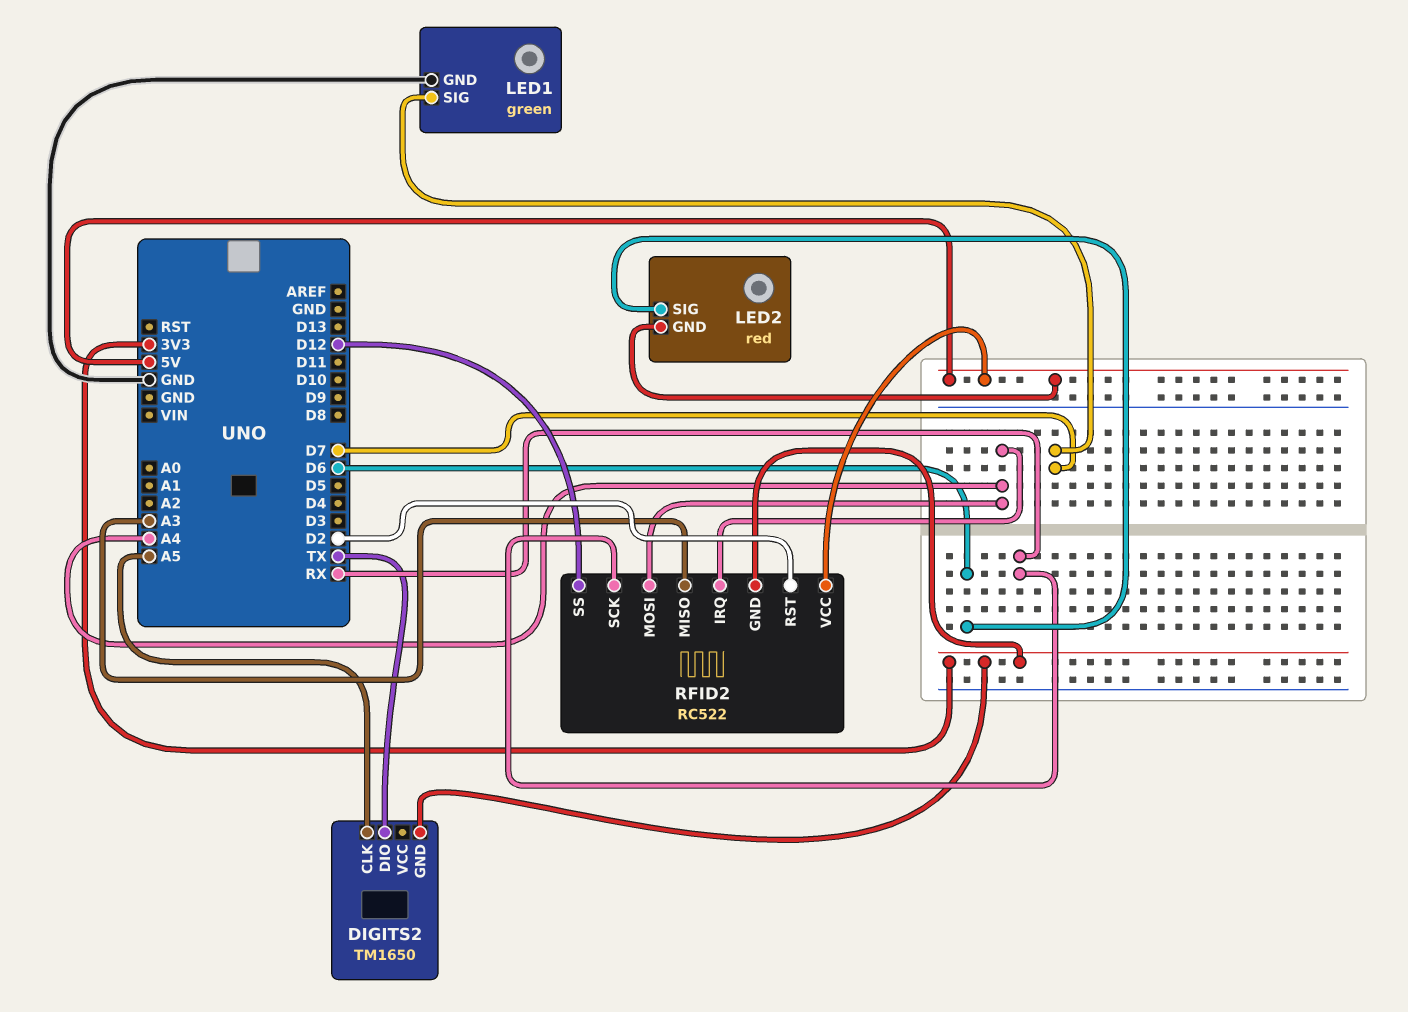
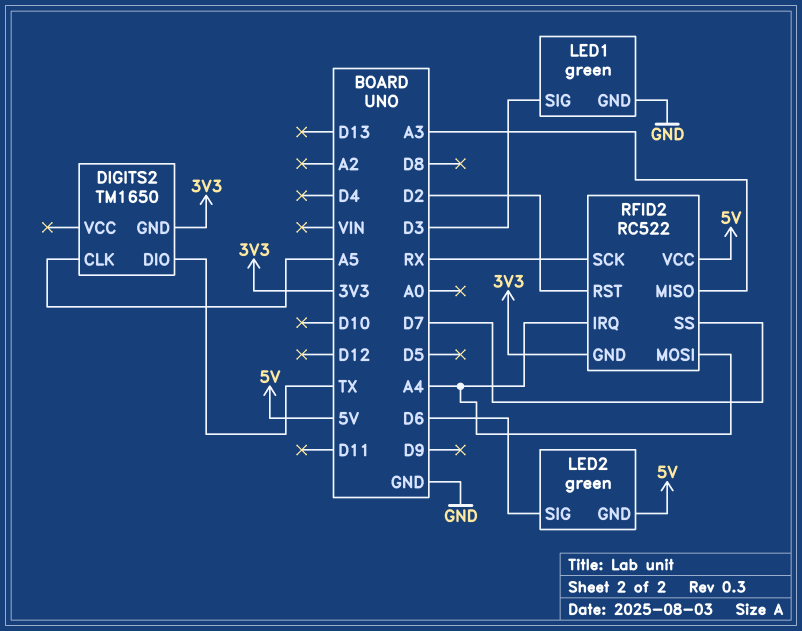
LED1 pin SIG: D7 -> D3
LED2: red -> green
RFID2 pin SS: D12 -> D7

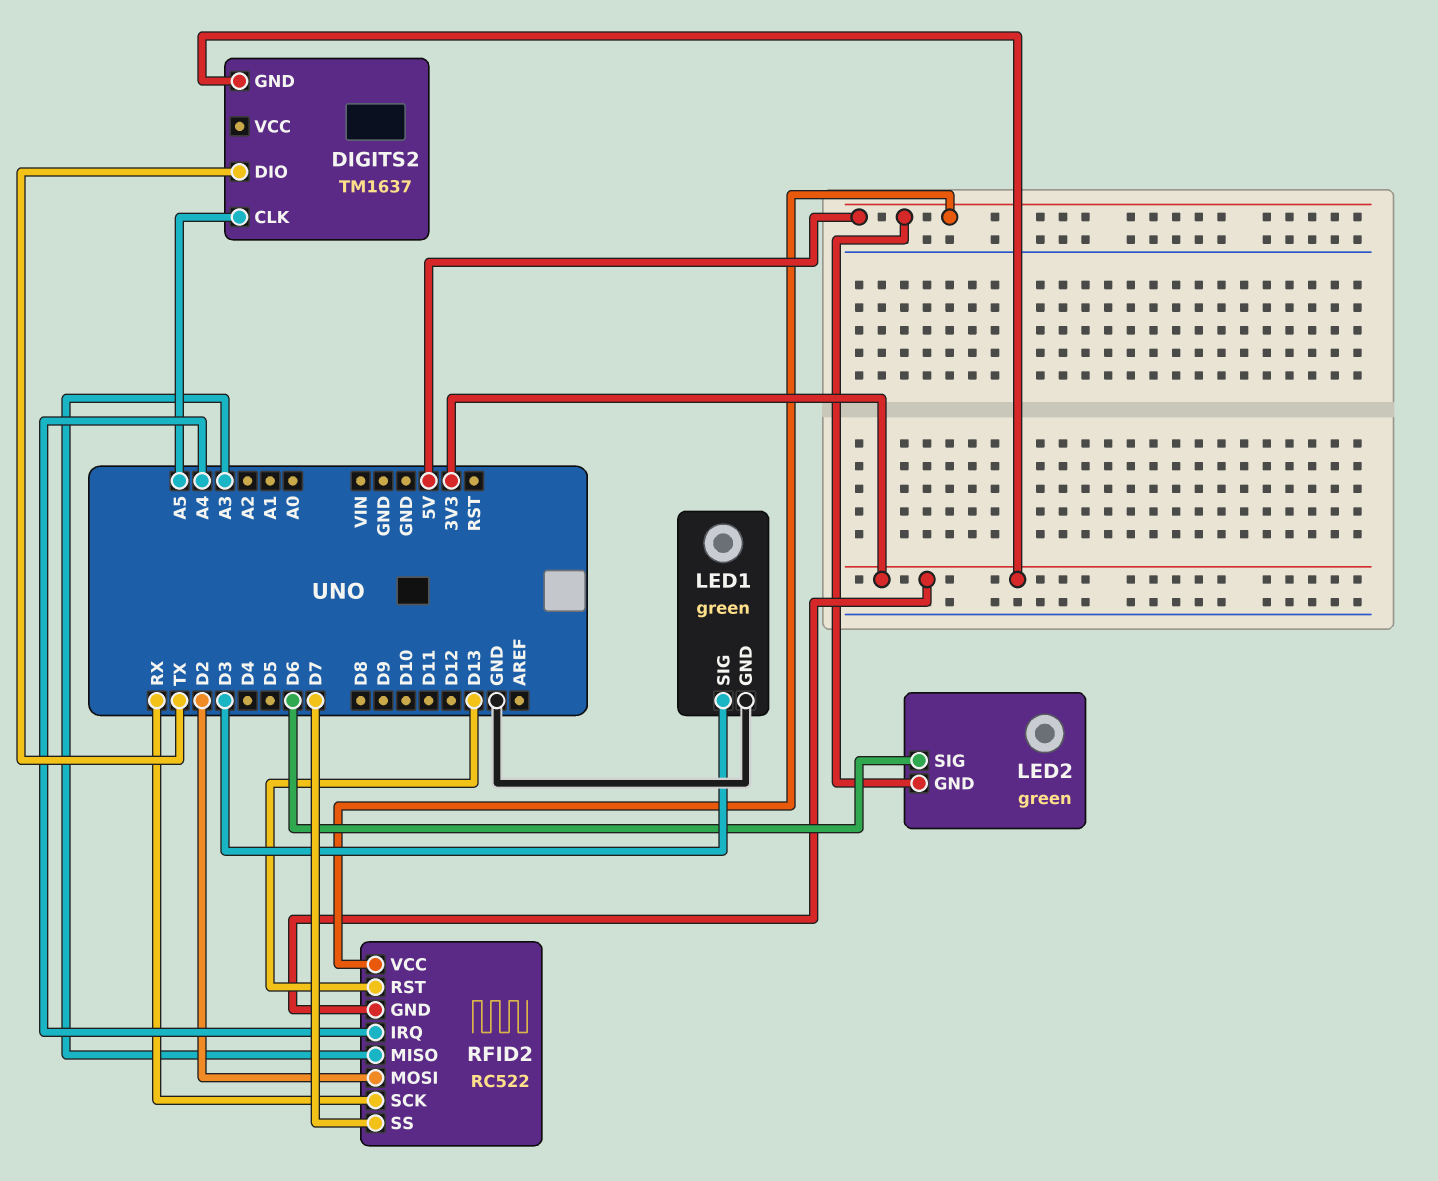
DIGITS2: TM1650 -> TM1637
RFID2 pin MOSI: A4 -> D2
RFID2 pin RST: D2 -> D13

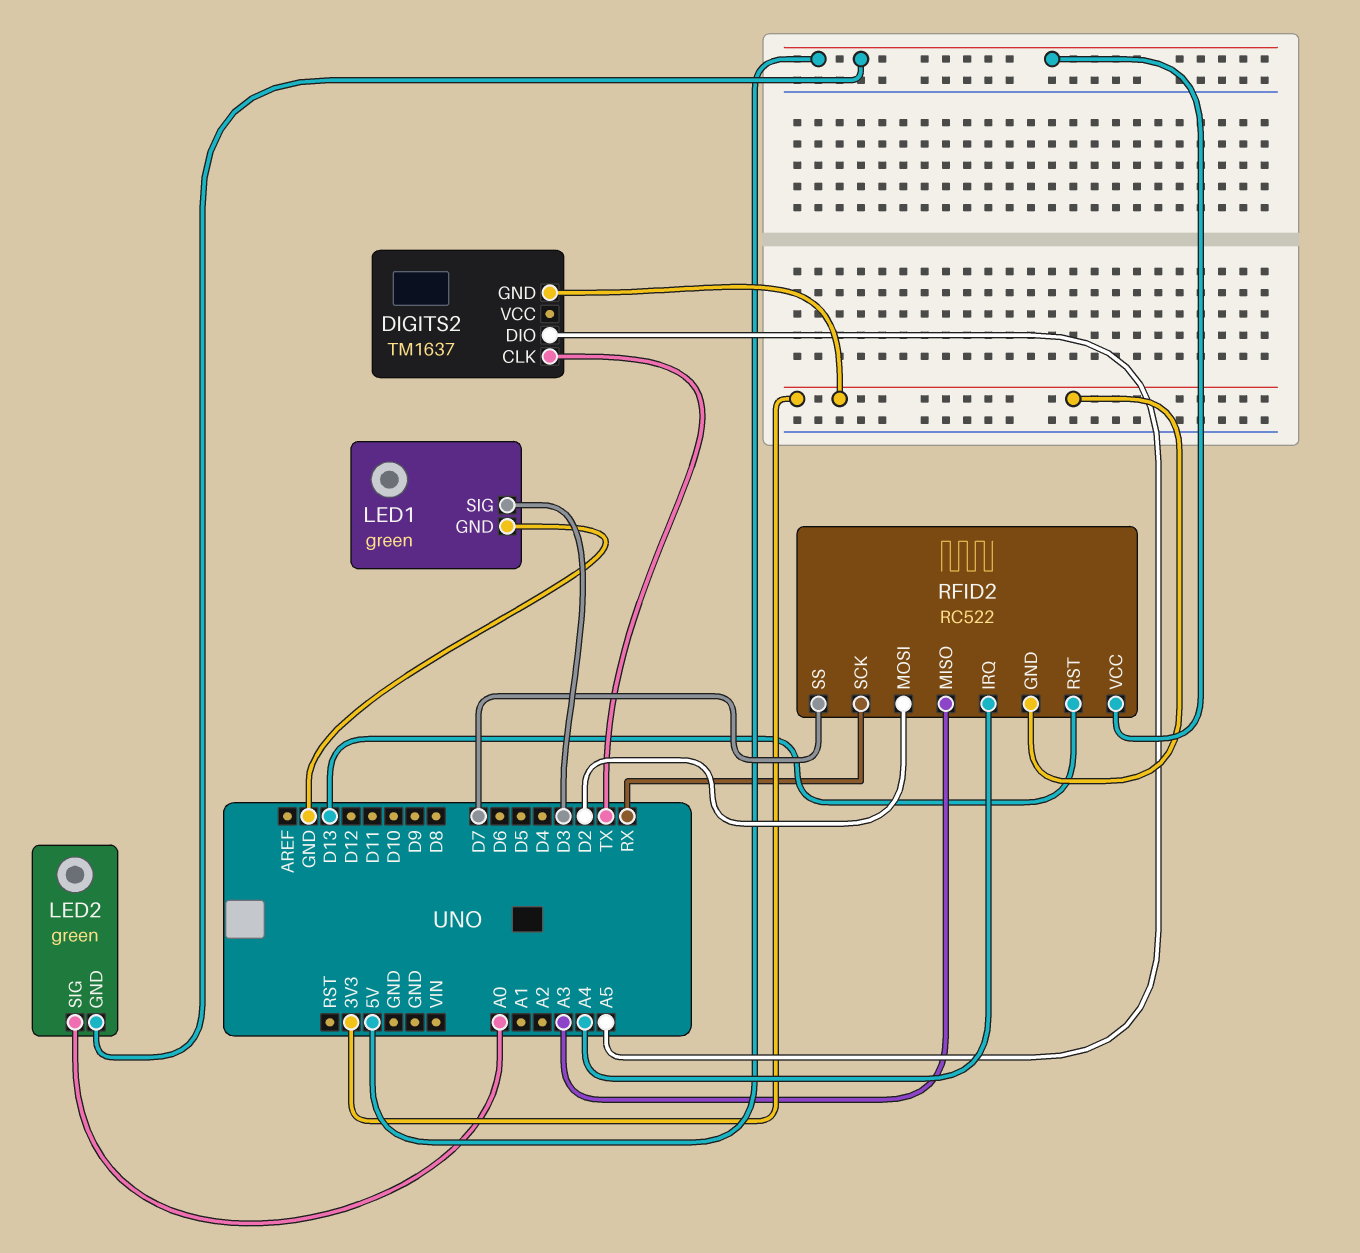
DIGITS2 pin CLK: A5 -> TX
DIGITS2 pin DIO: TX -> A5
LED2 pin SIG: D6 -> A0

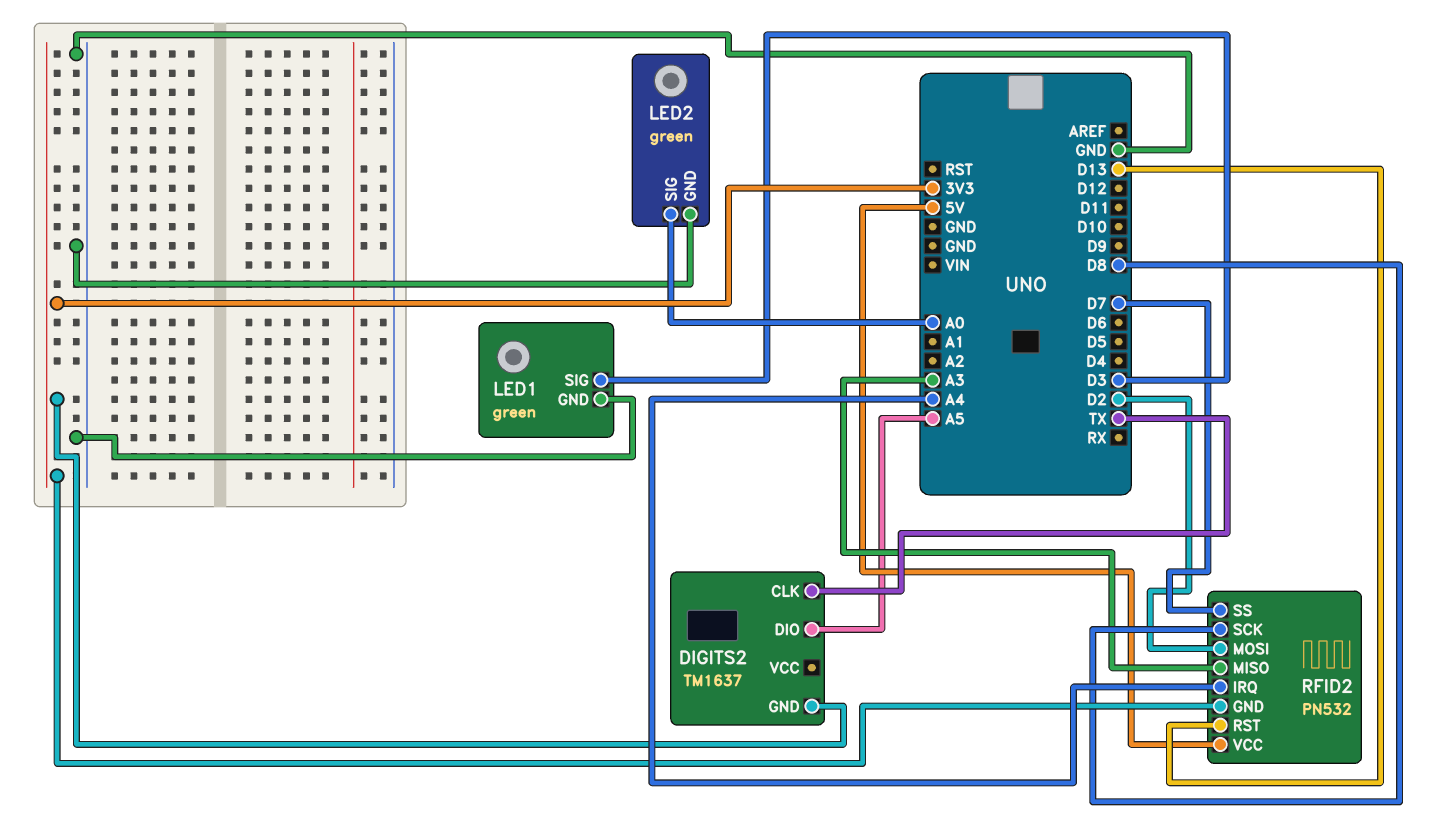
LED2 pin GND: 5V -> GND
RFID2: RC522 -> PN532
RFID2 pin SCK: RX -> D8

